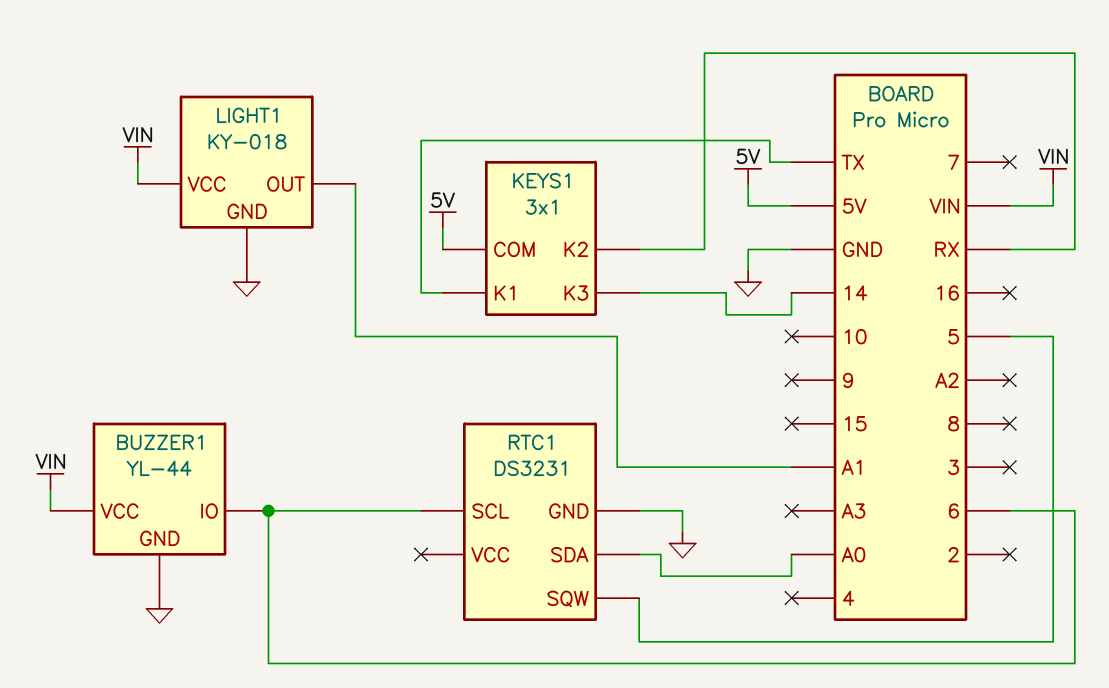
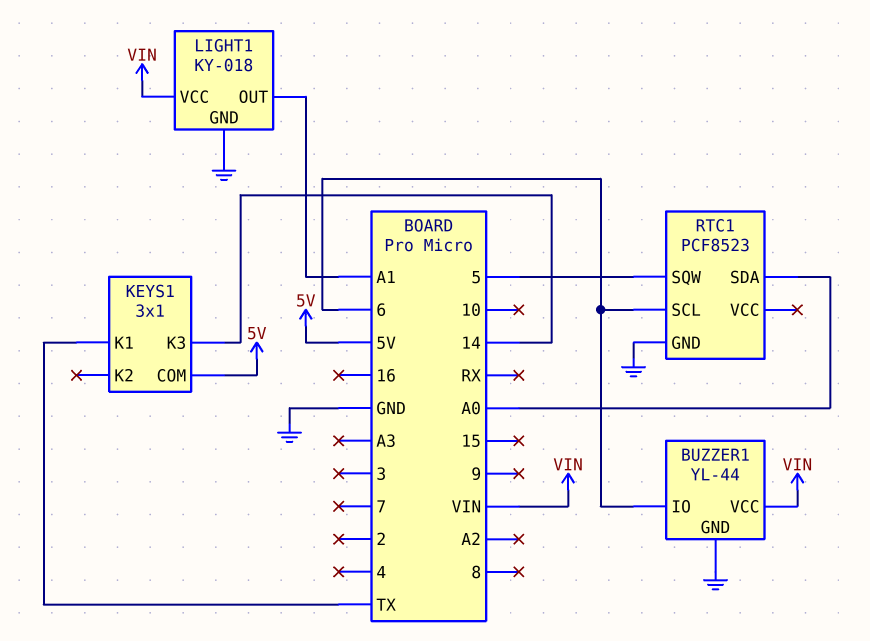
KEYS1 pin K2: RX -> none
RTC1: DS3231 -> PCF8523

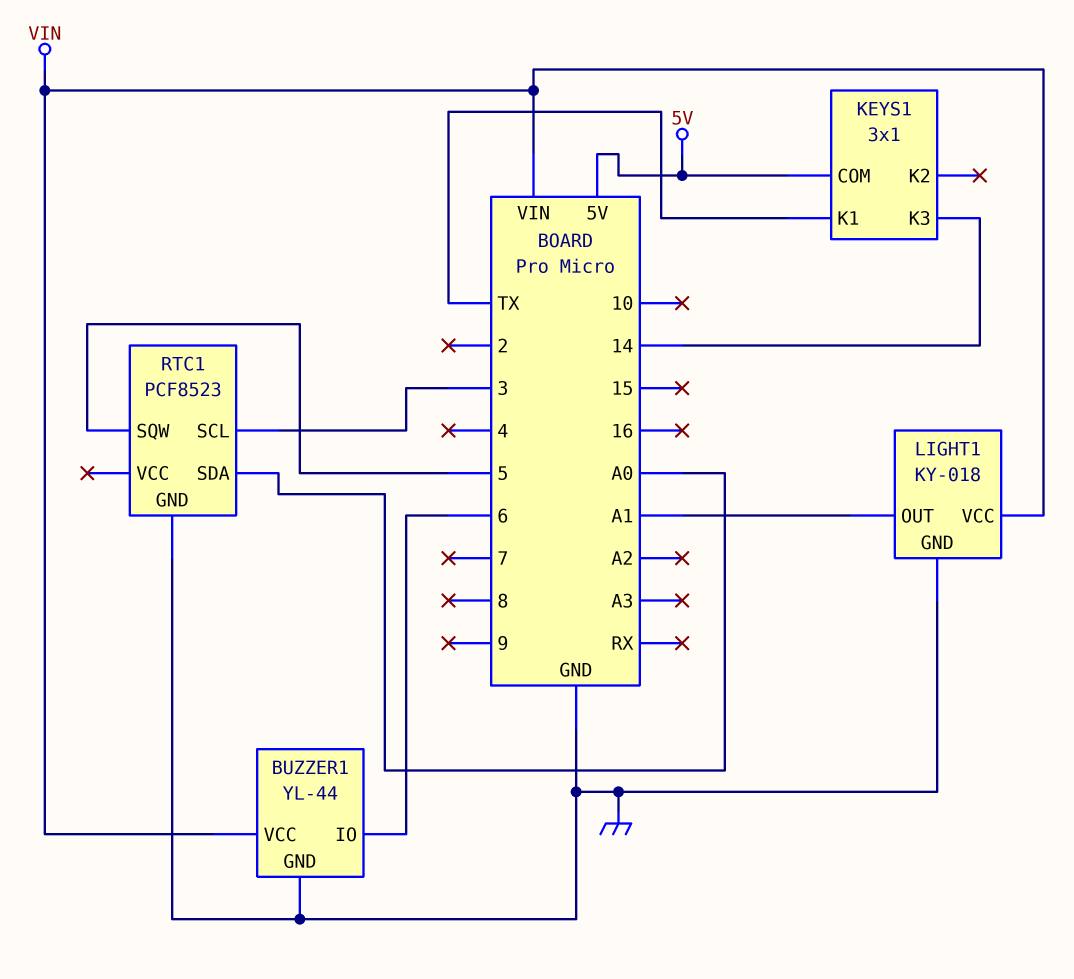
RTC1 pin SCL: 6 -> 3

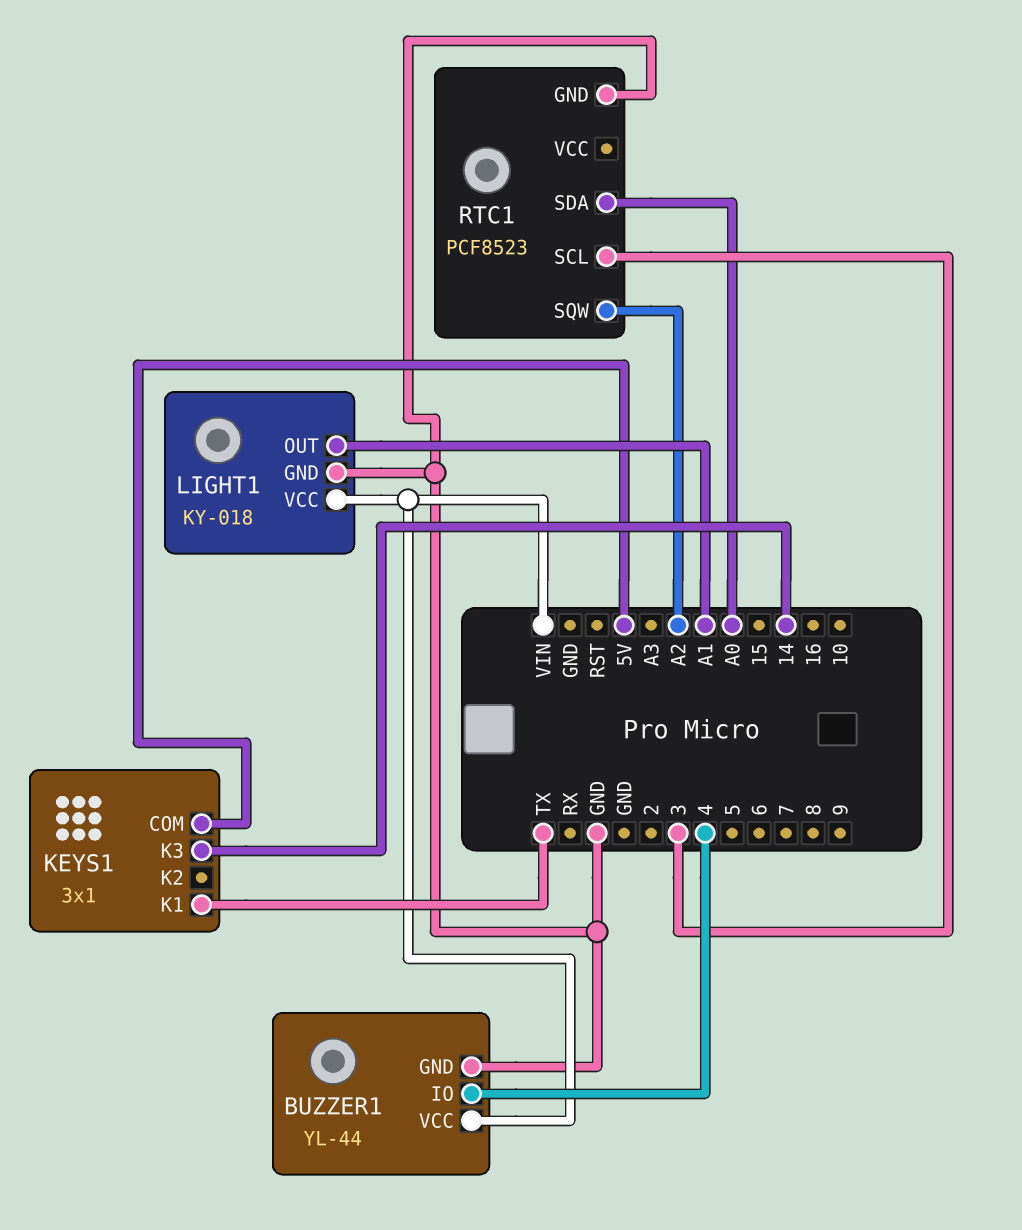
BUZZER1 pin IO: 6 -> 4
RTC1 pin SQW: 5 -> A2

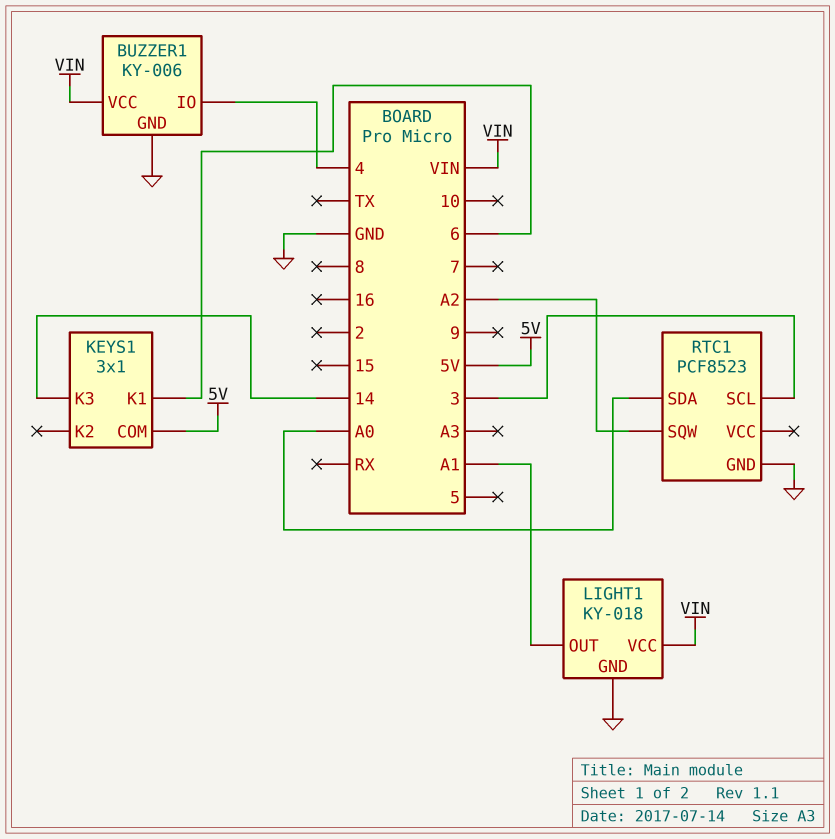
BUZZER1: YL-44 -> KY-006
KEYS1 pin K1: TX -> 6

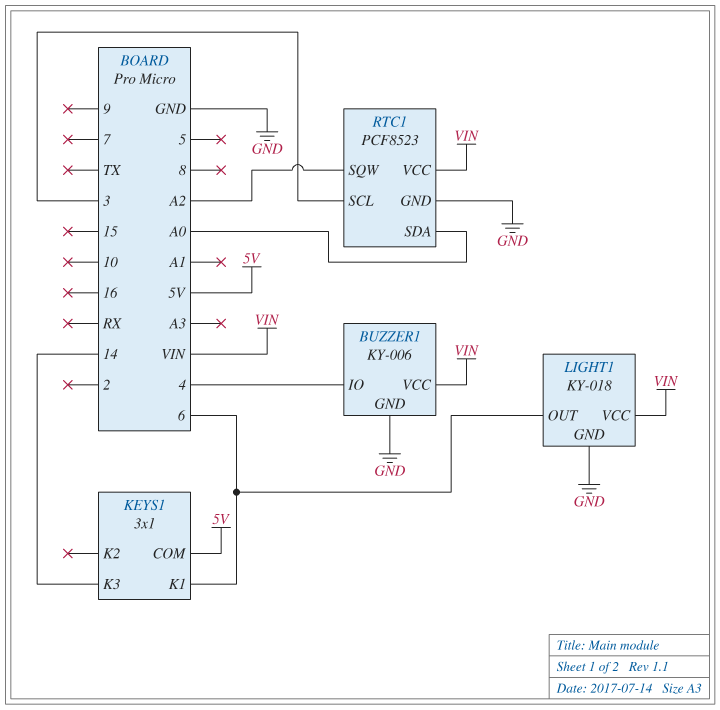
LIGHT1 pin OUT: A1 -> 6
RTC1 pin VCC: none -> VIN

